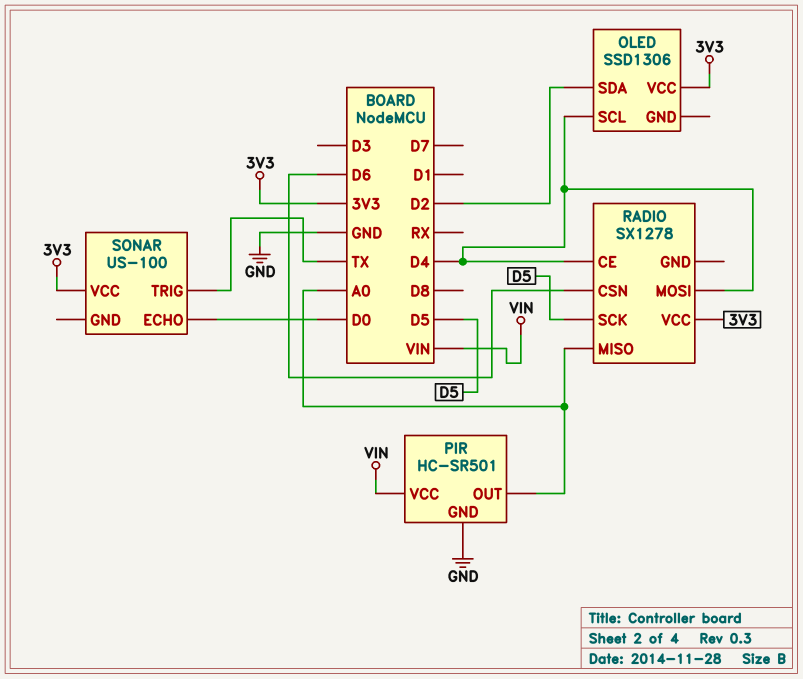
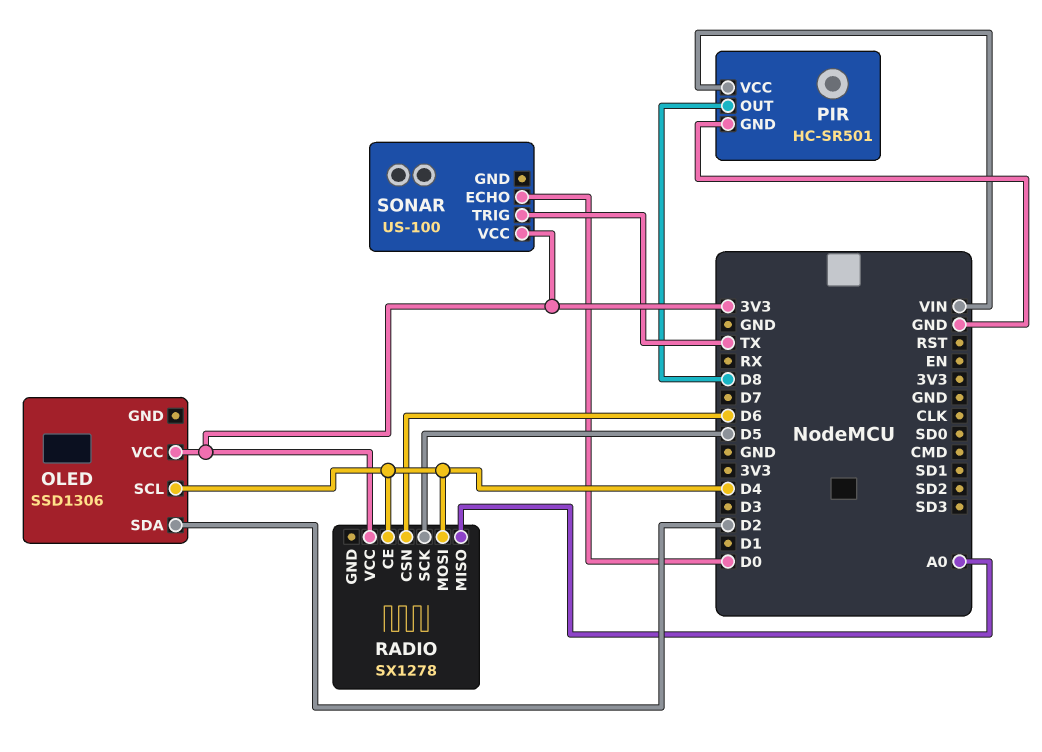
PIR pin OUT: A0 -> D8

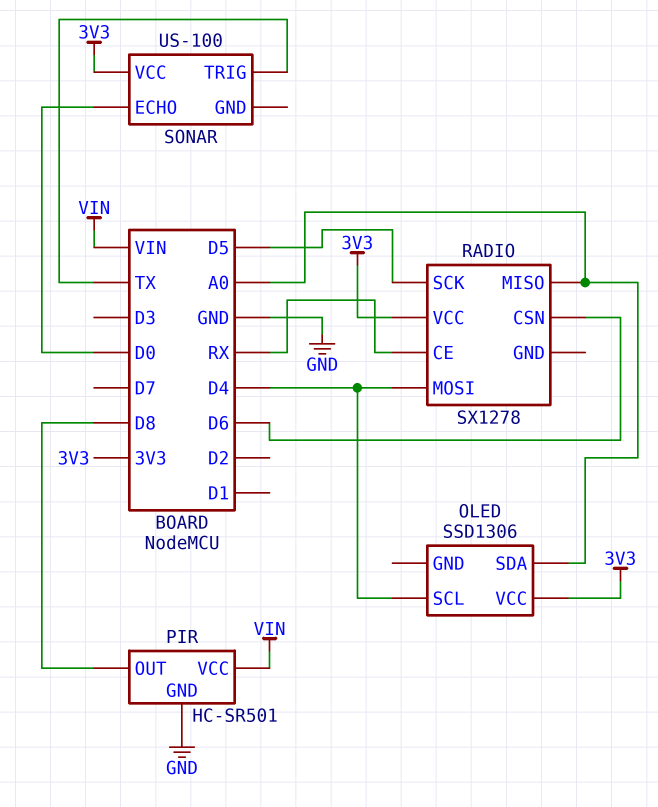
OLED pin SDA: D2 -> A0
RADIO pin CE: D4 -> RX

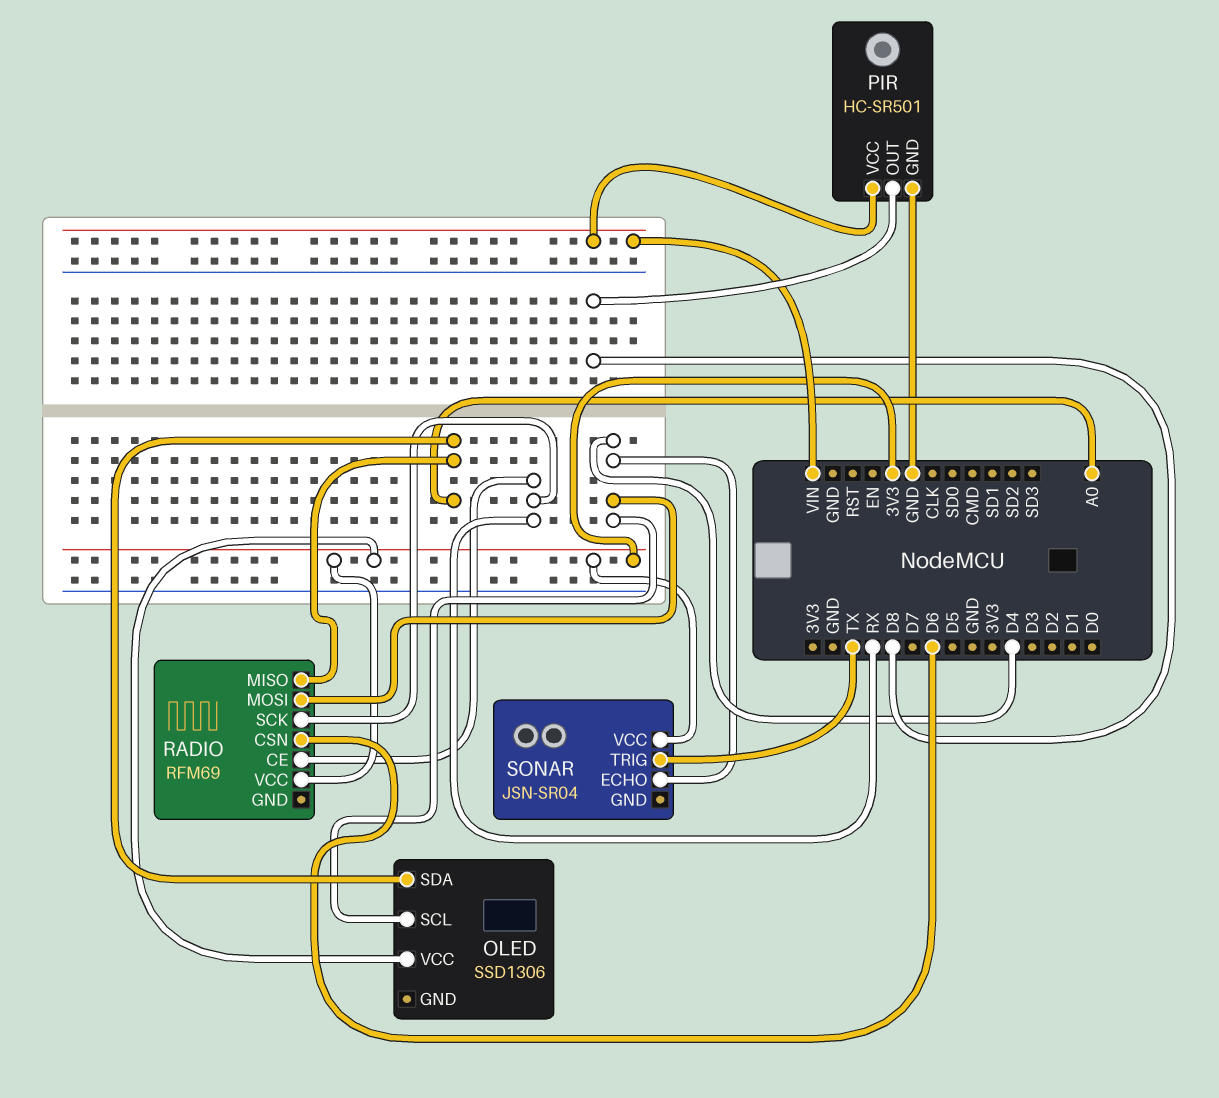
RADIO: SX1278 -> RFM69
RADIO pin SCK: D5 -> RX
SONAR: US-100 -> JSN-SR04
SONAR pin ECHO: D0 -> D4

